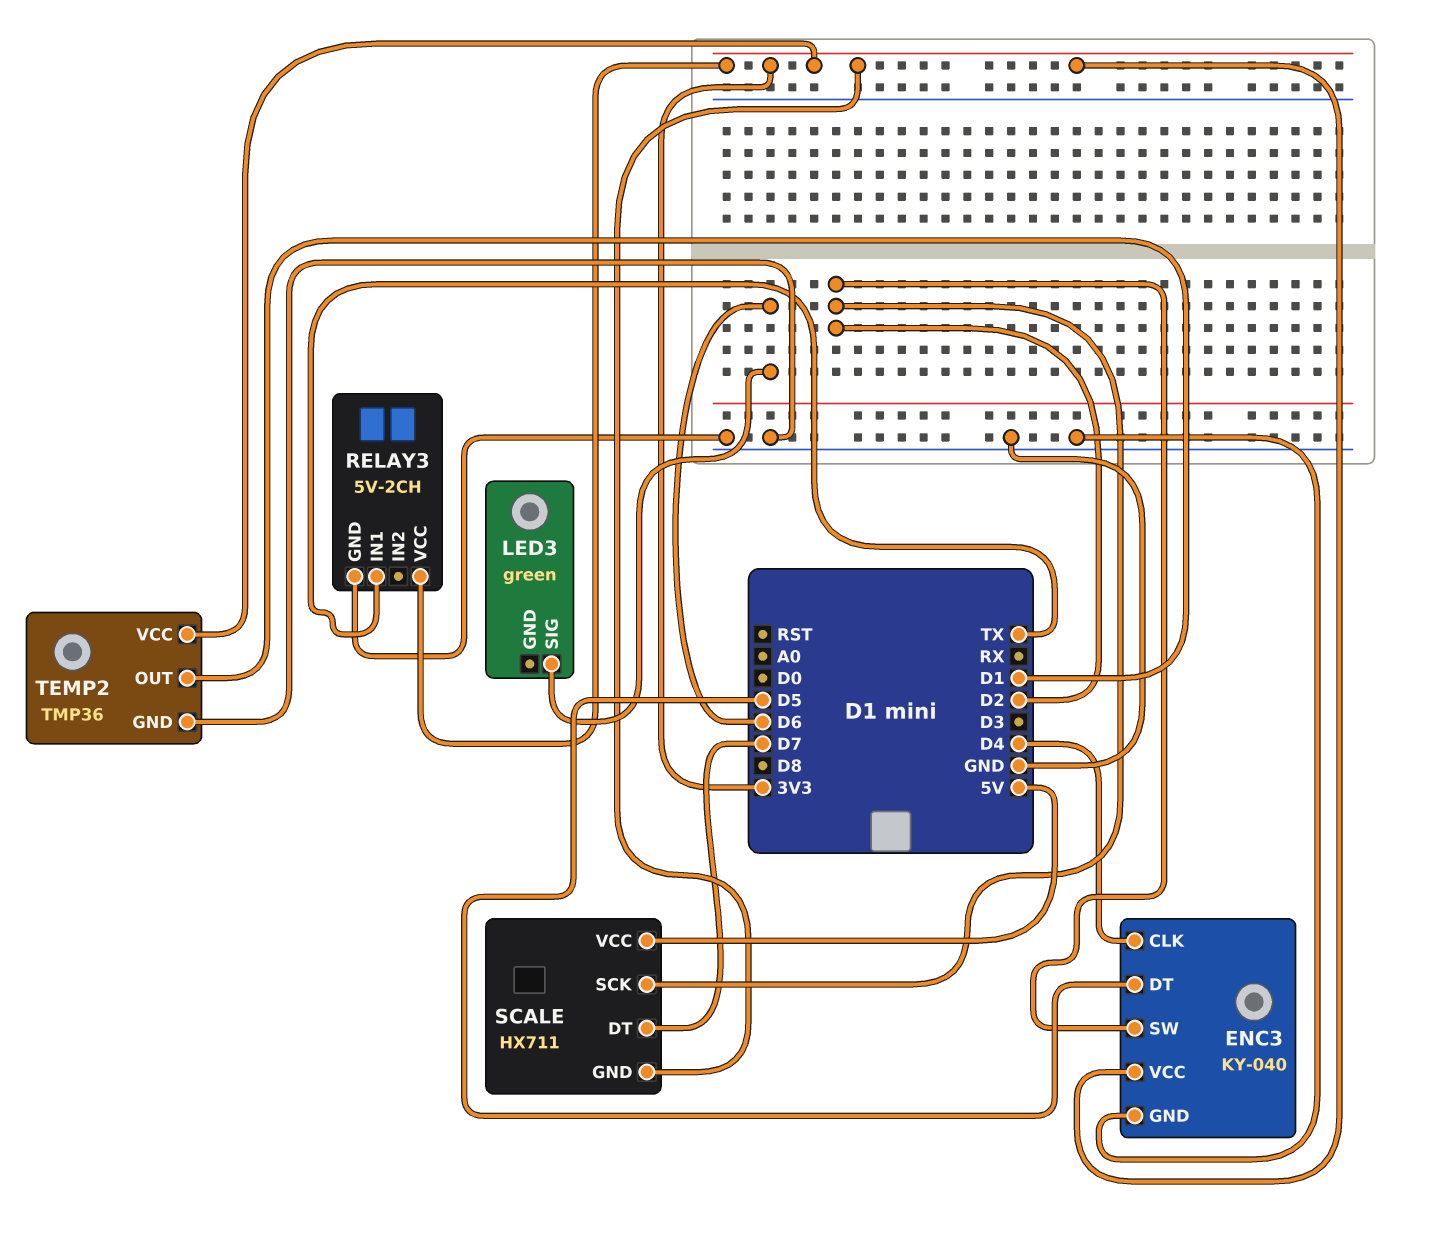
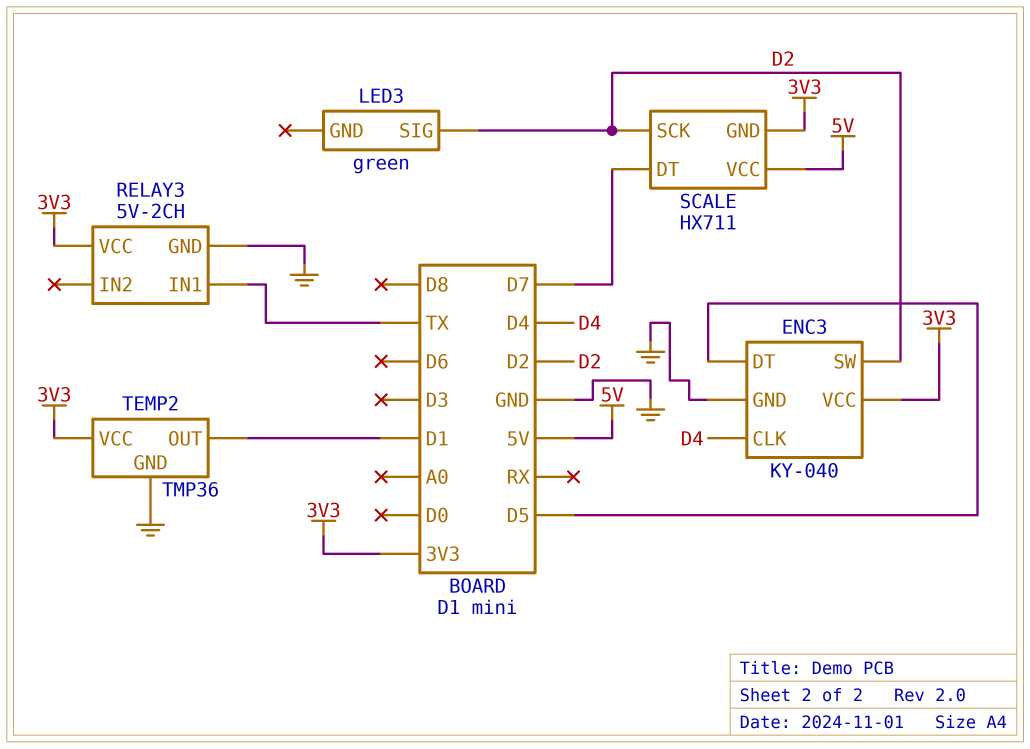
LED3 pin SIG: D6 -> D2

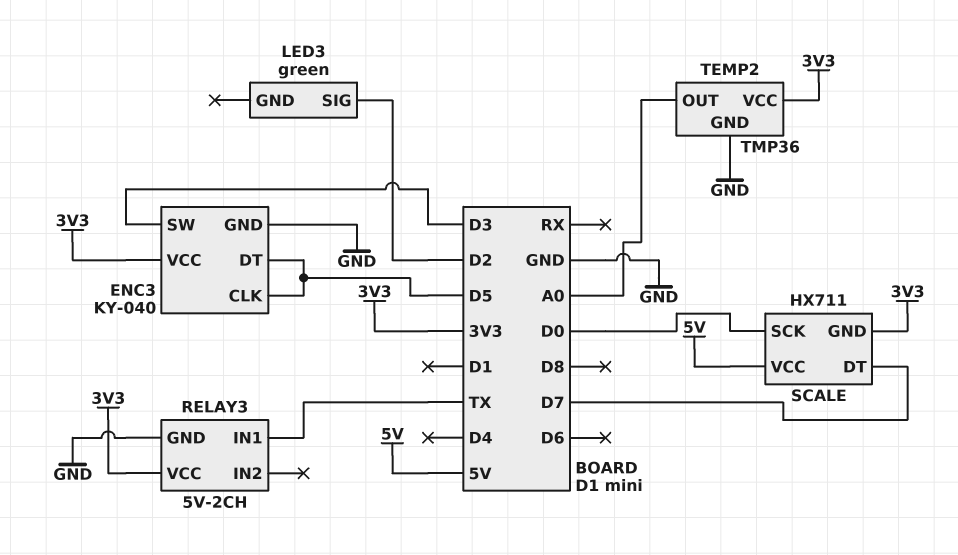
ENC3 pin CLK: D4 -> D5
ENC3 pin SW: D2 -> D3
SCALE pin SCK: D2 -> D0
TEMP2 pin OUT: D1 -> A0

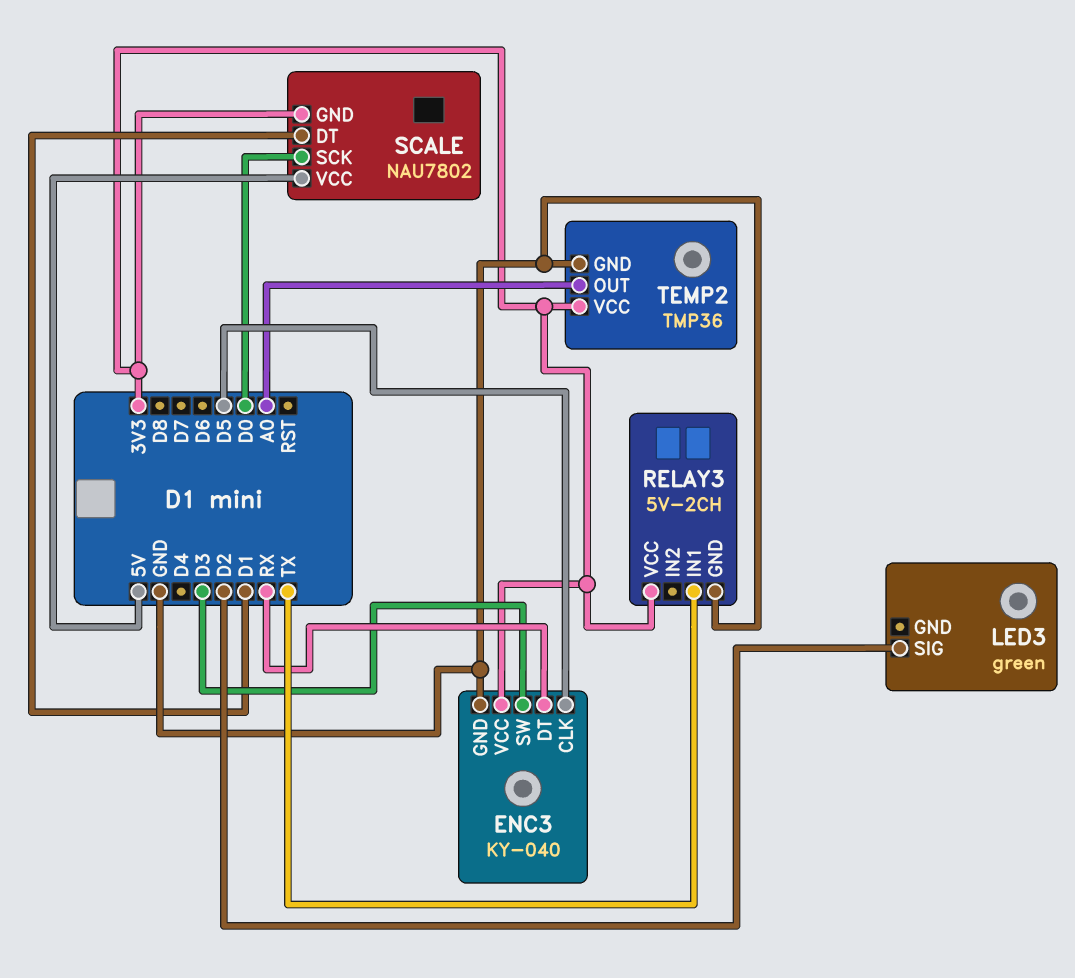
ENC3 pin DT: D5 -> RX
SCALE: HX711 -> NAU7802
SCALE pin DT: D7 -> D1

